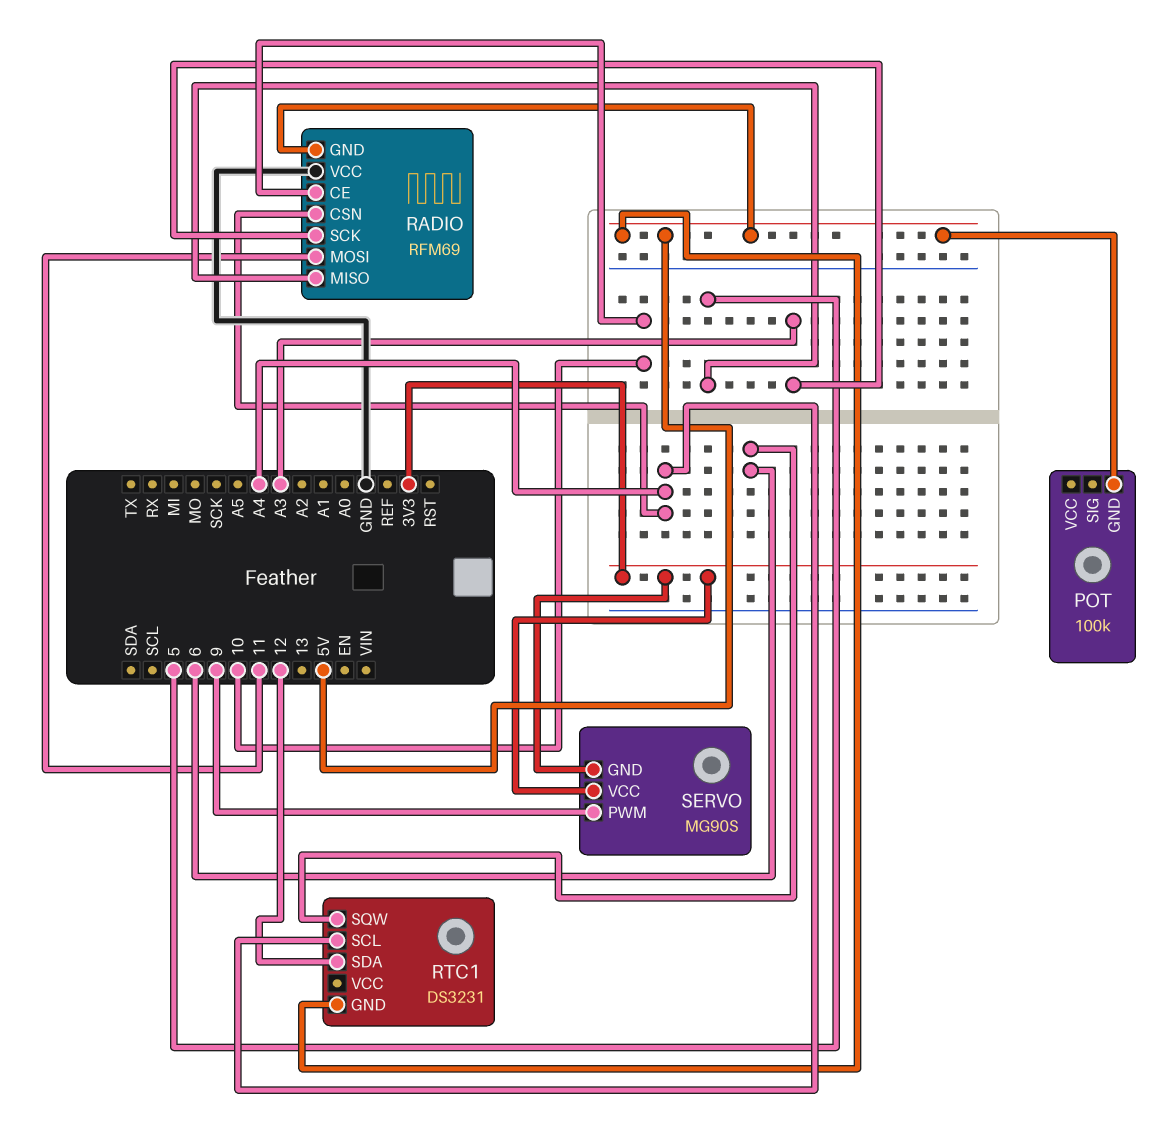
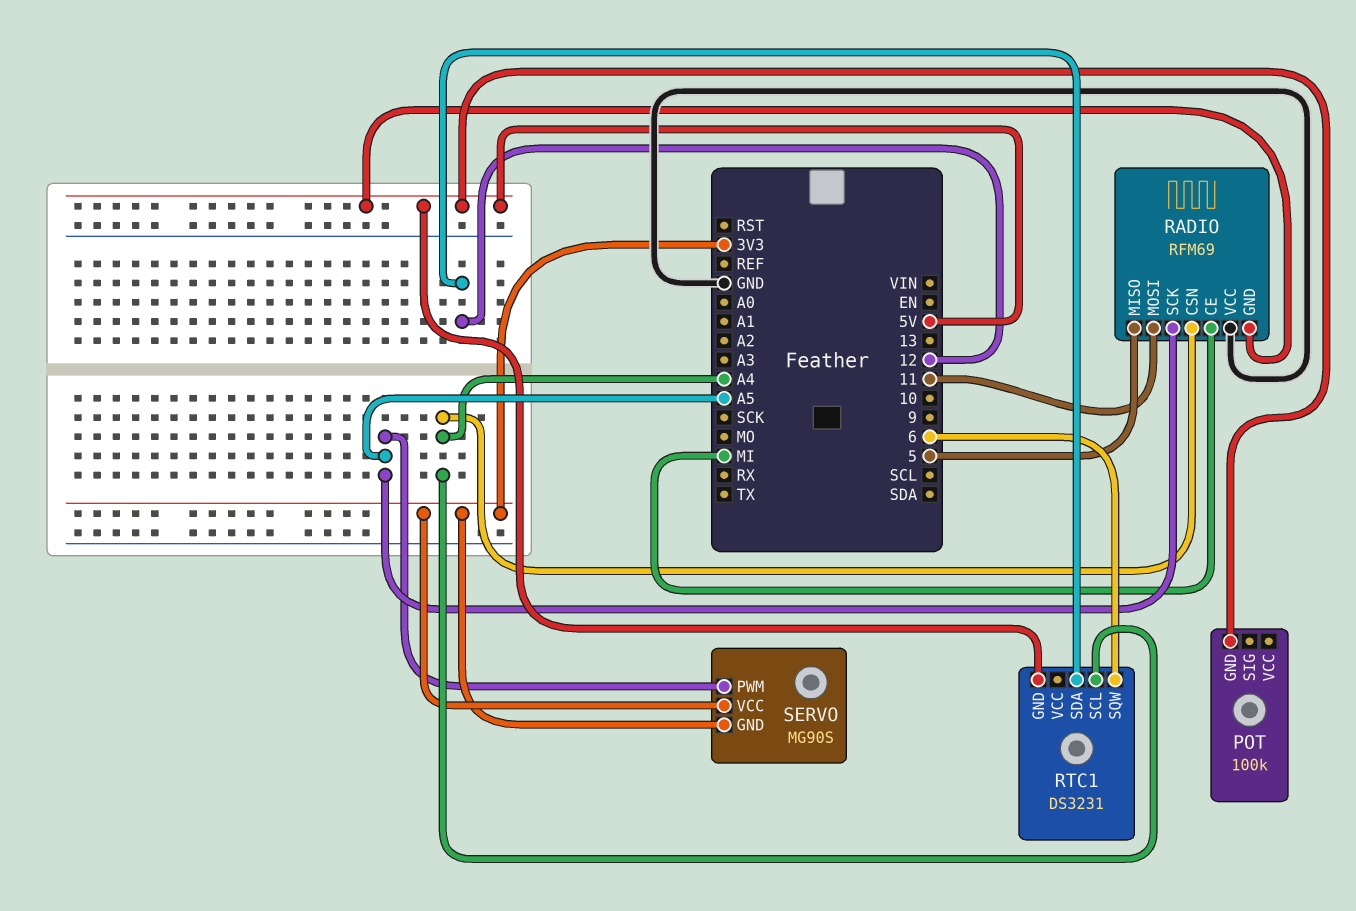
RADIO pin CE: 10 -> MI
RADIO pin SCK: A3 -> A5
SERVO pin PWM: 9 -> A5

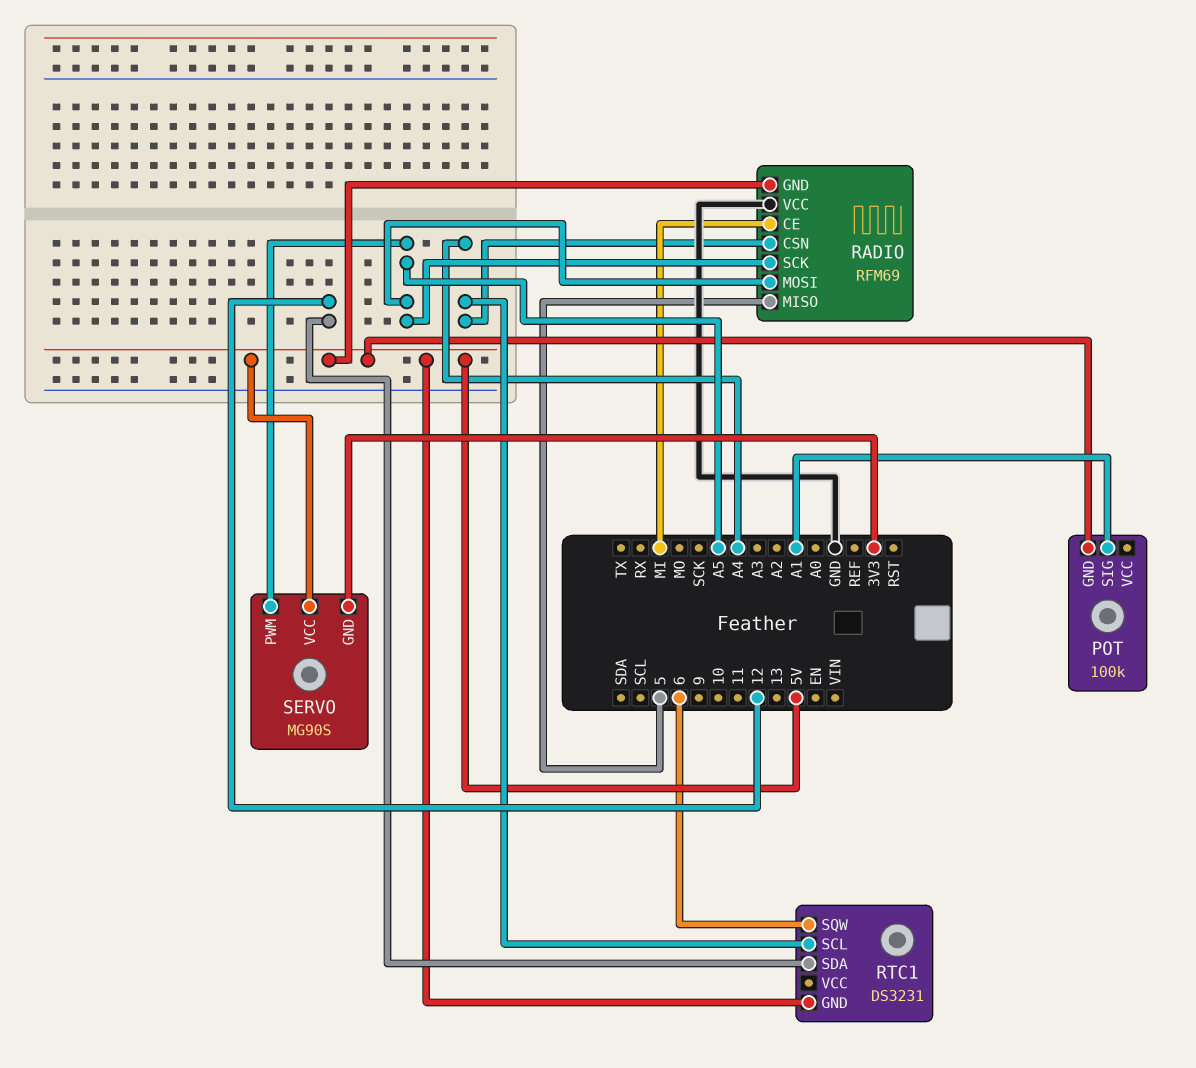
POT pin SIG: none -> A1
RADIO pin MOSI: 11 -> A5
SERVO pin VCC: 3V3 -> 5V

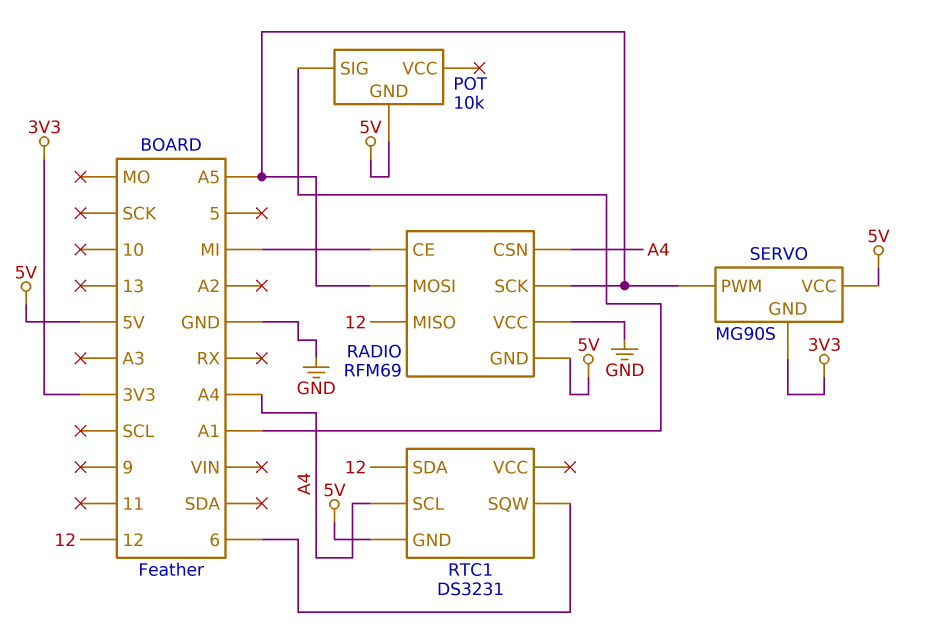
POT: 100k -> 10k
RADIO pin MISO: 5 -> 12

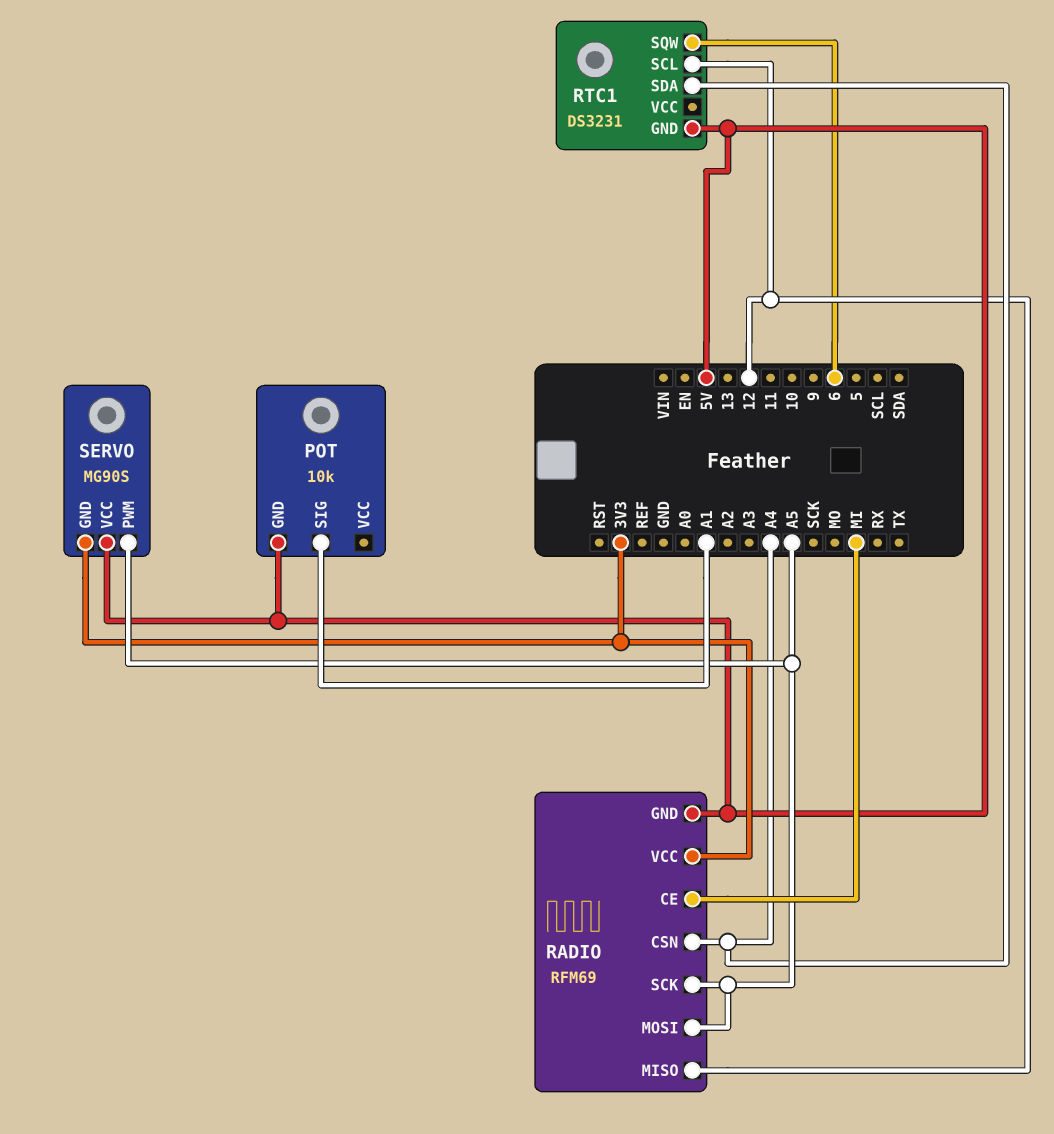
RADIO pin VCC: GND -> 3V3
RTC1 pin SCL: A4 -> 12
RTC1 pin SDA: 12 -> A4

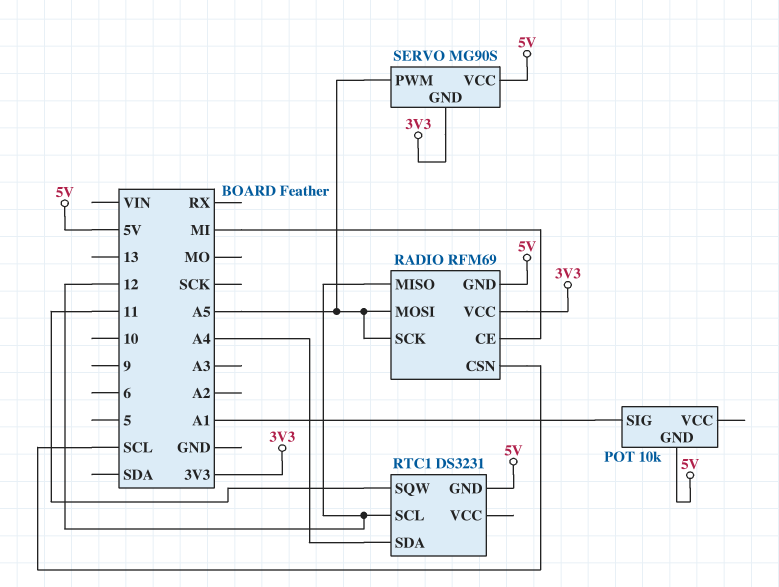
RADIO pin CSN: A4 -> SCL
RTC1 pin SQW: 6 -> 11

